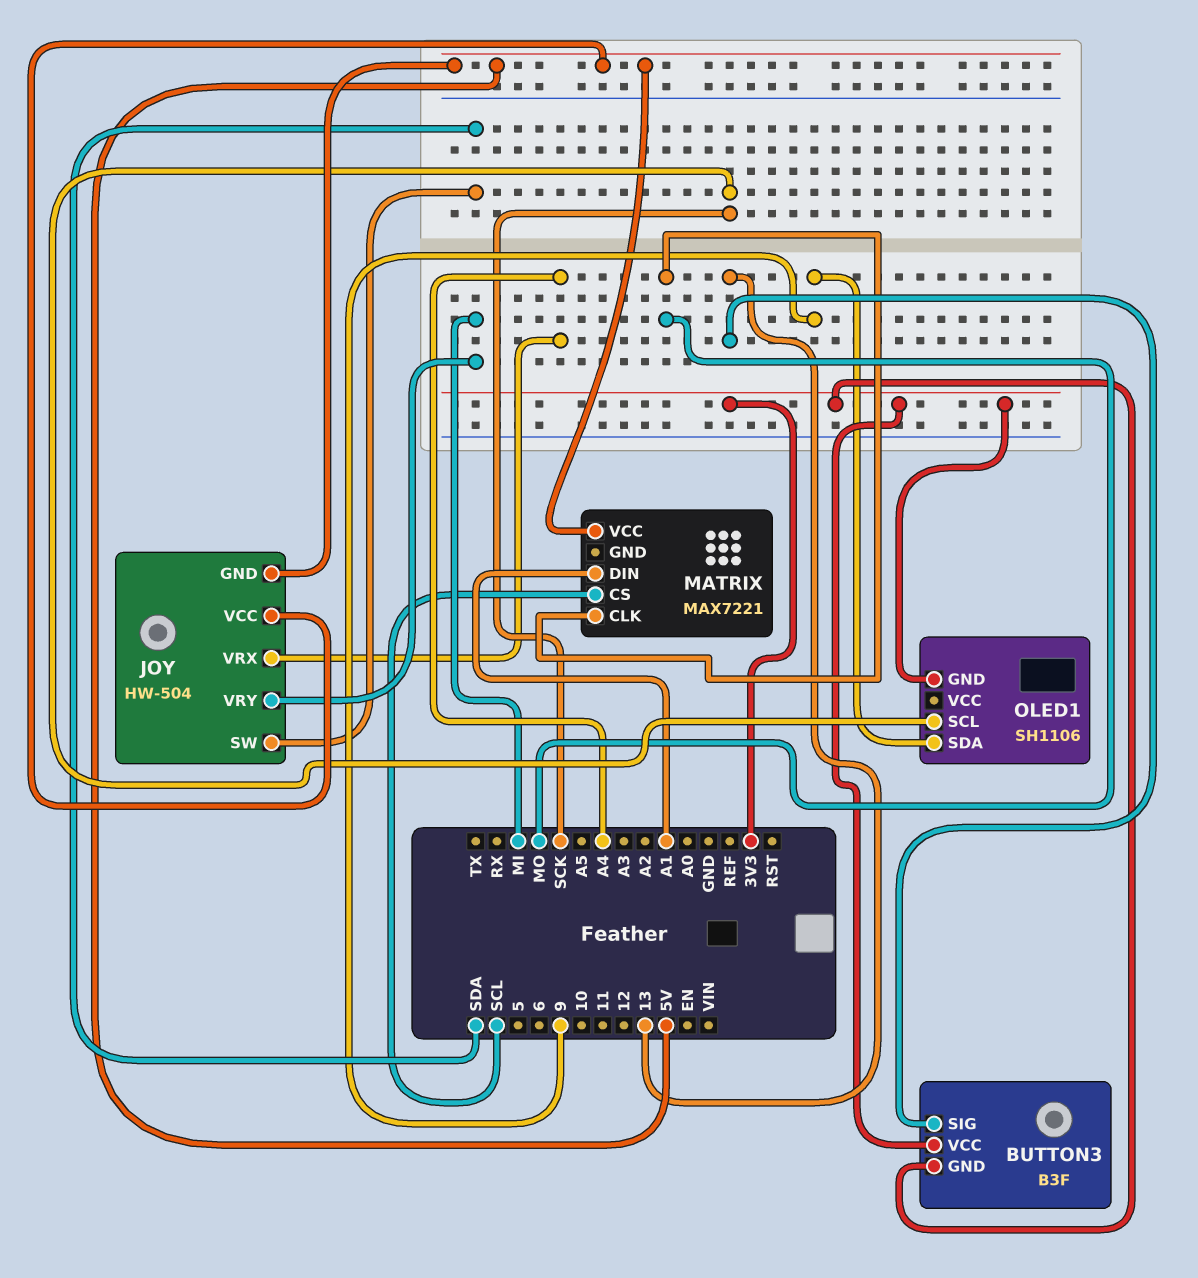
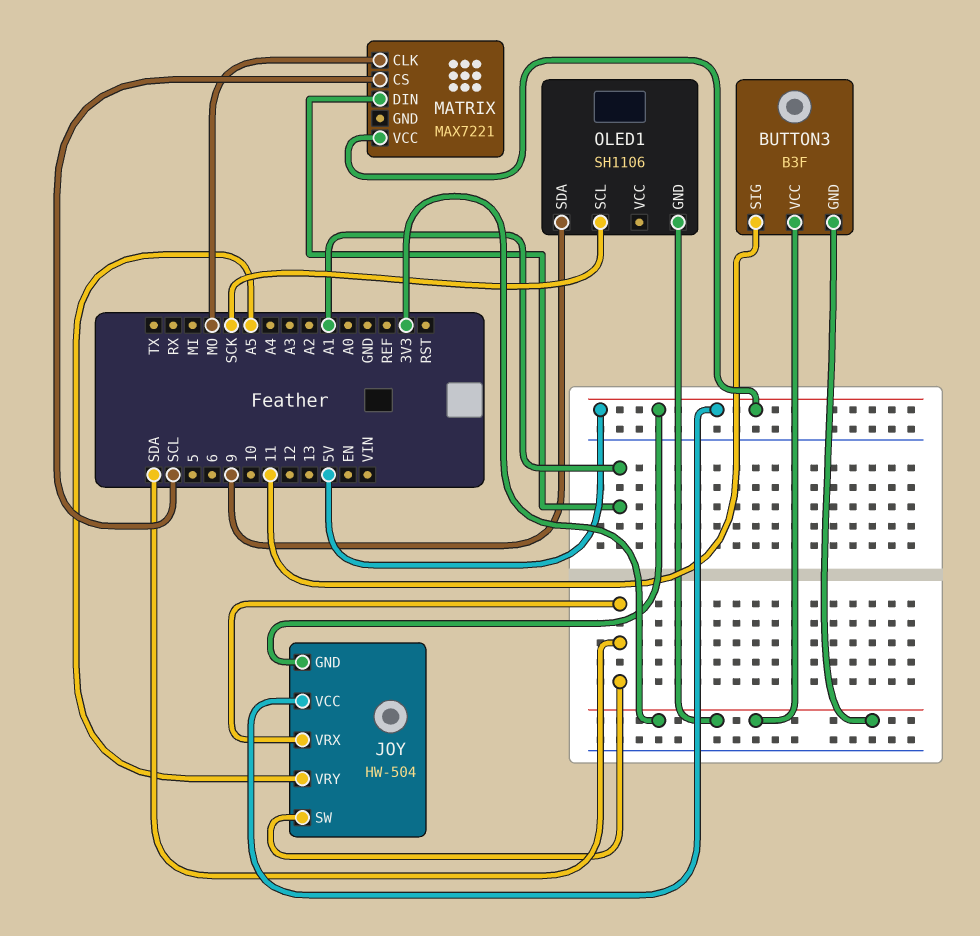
BUTTON3 pin SIG: 13 -> 11
JOY pin VRX: A4 -> SDA
JOY pin VRY: MI -> A5

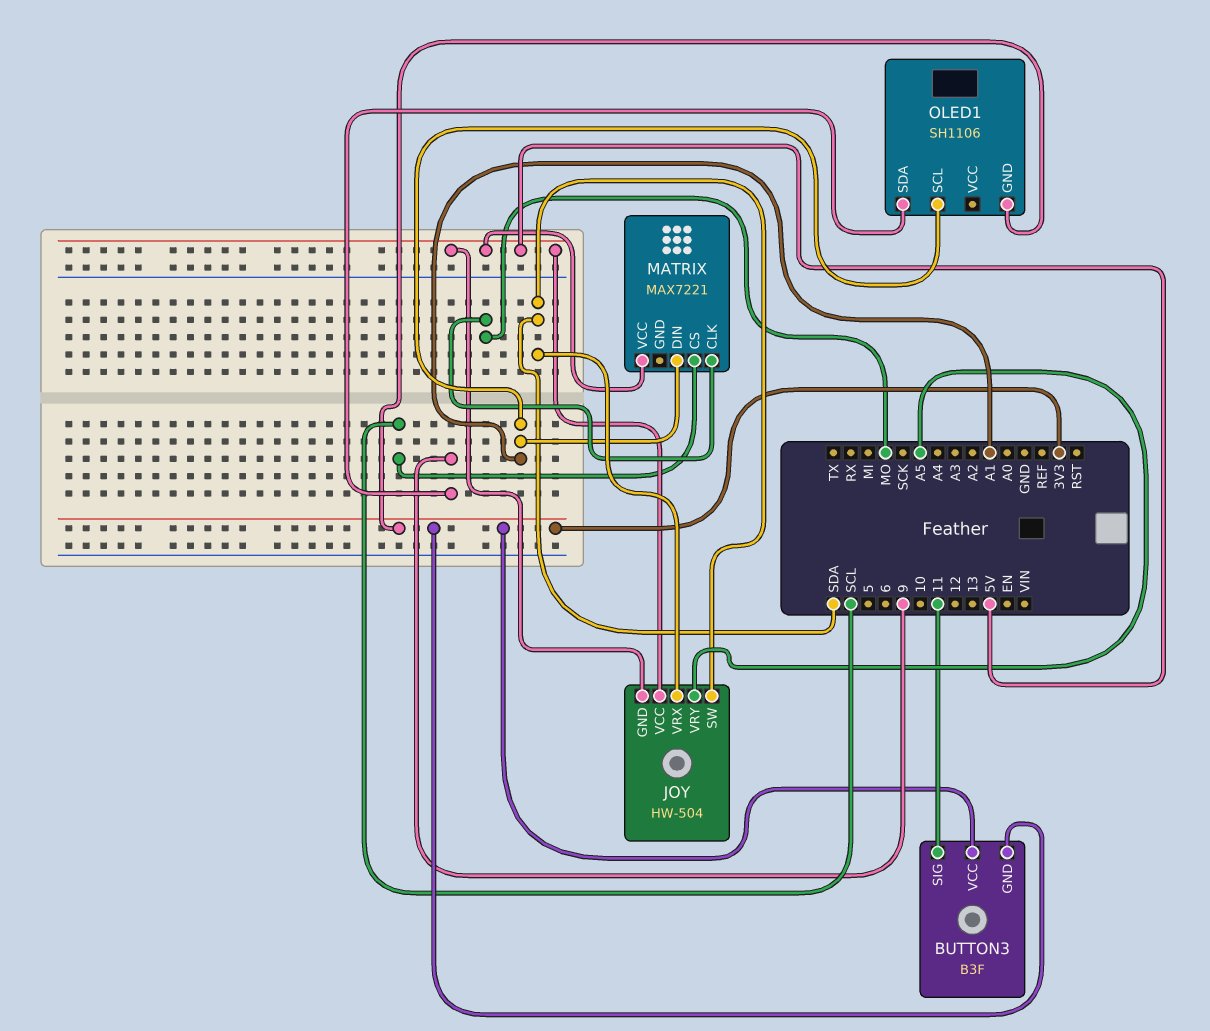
OLED1 pin SCL: SCK -> A1

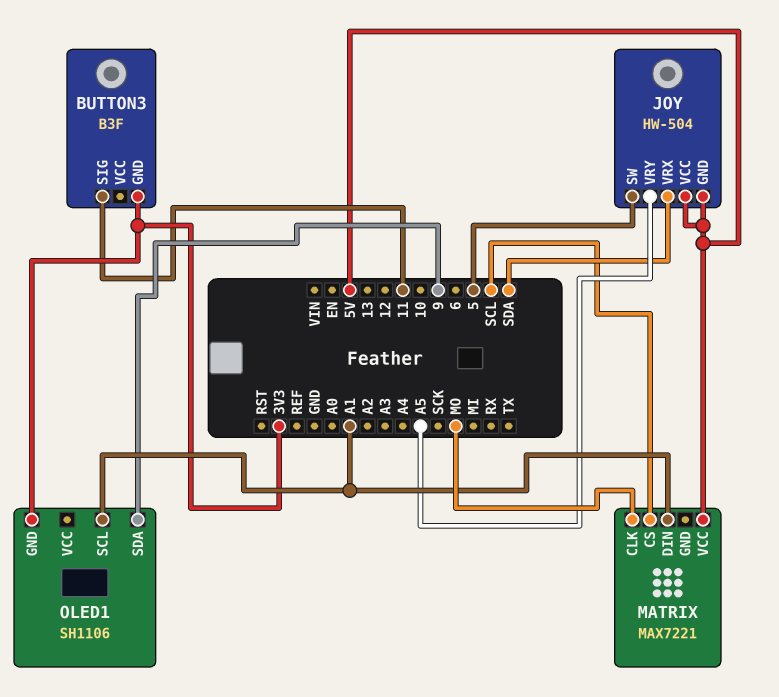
BUTTON3 pin VCC: 3V3 -> none
JOY pin SW: SDA -> 5

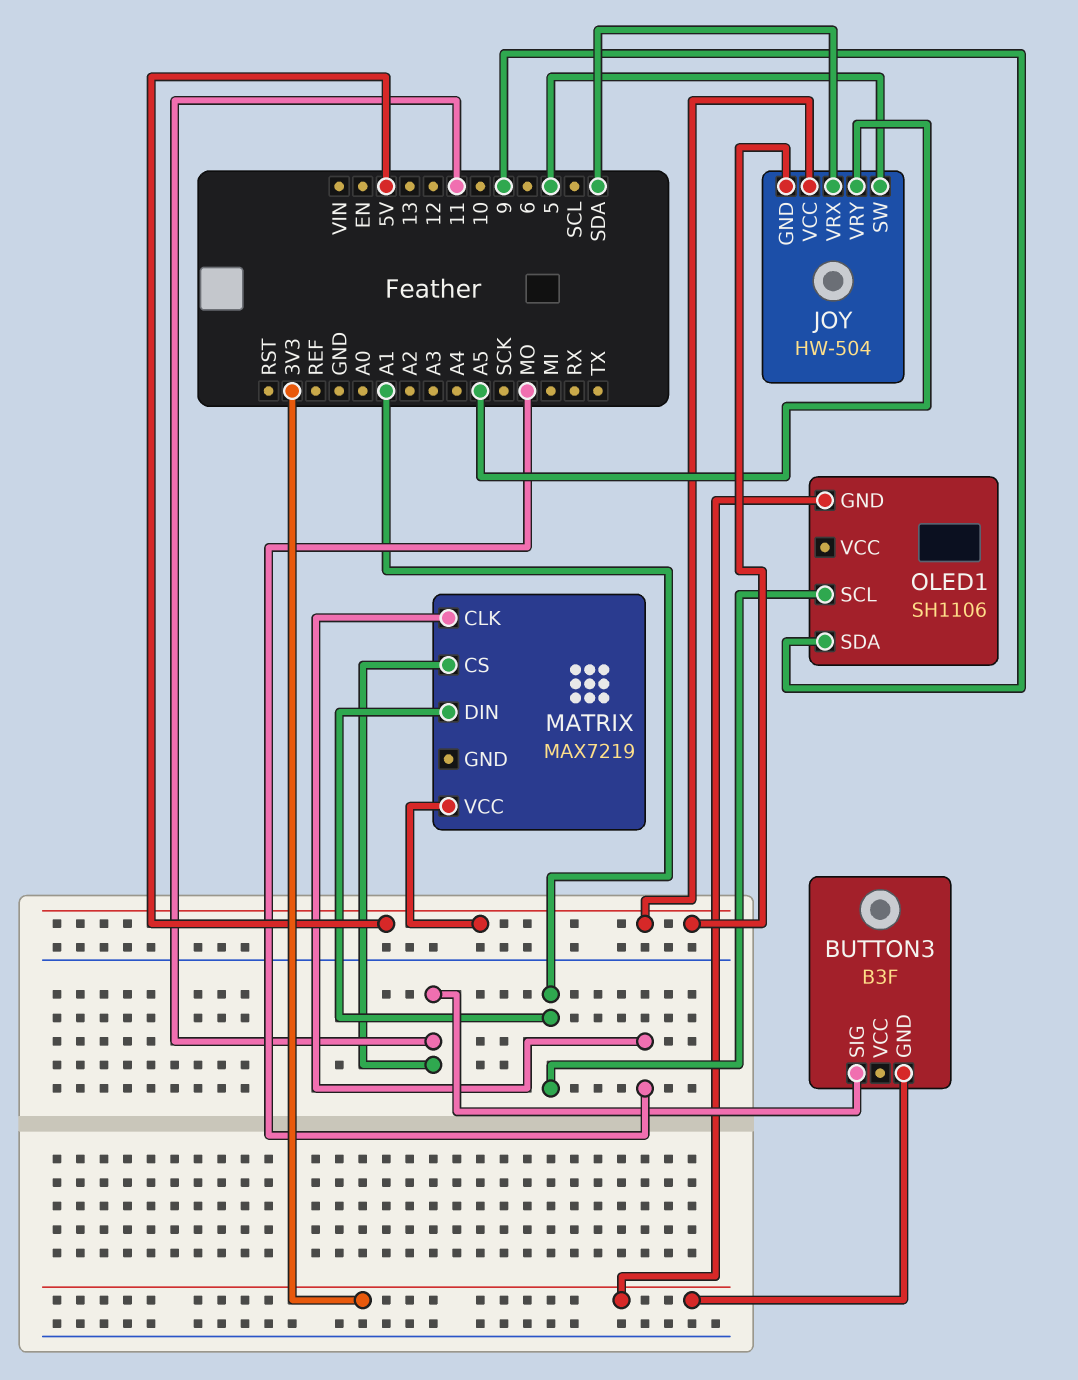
MATRIX: MAX7221 -> MAX7219
MATRIX pin CS: SCL -> 11

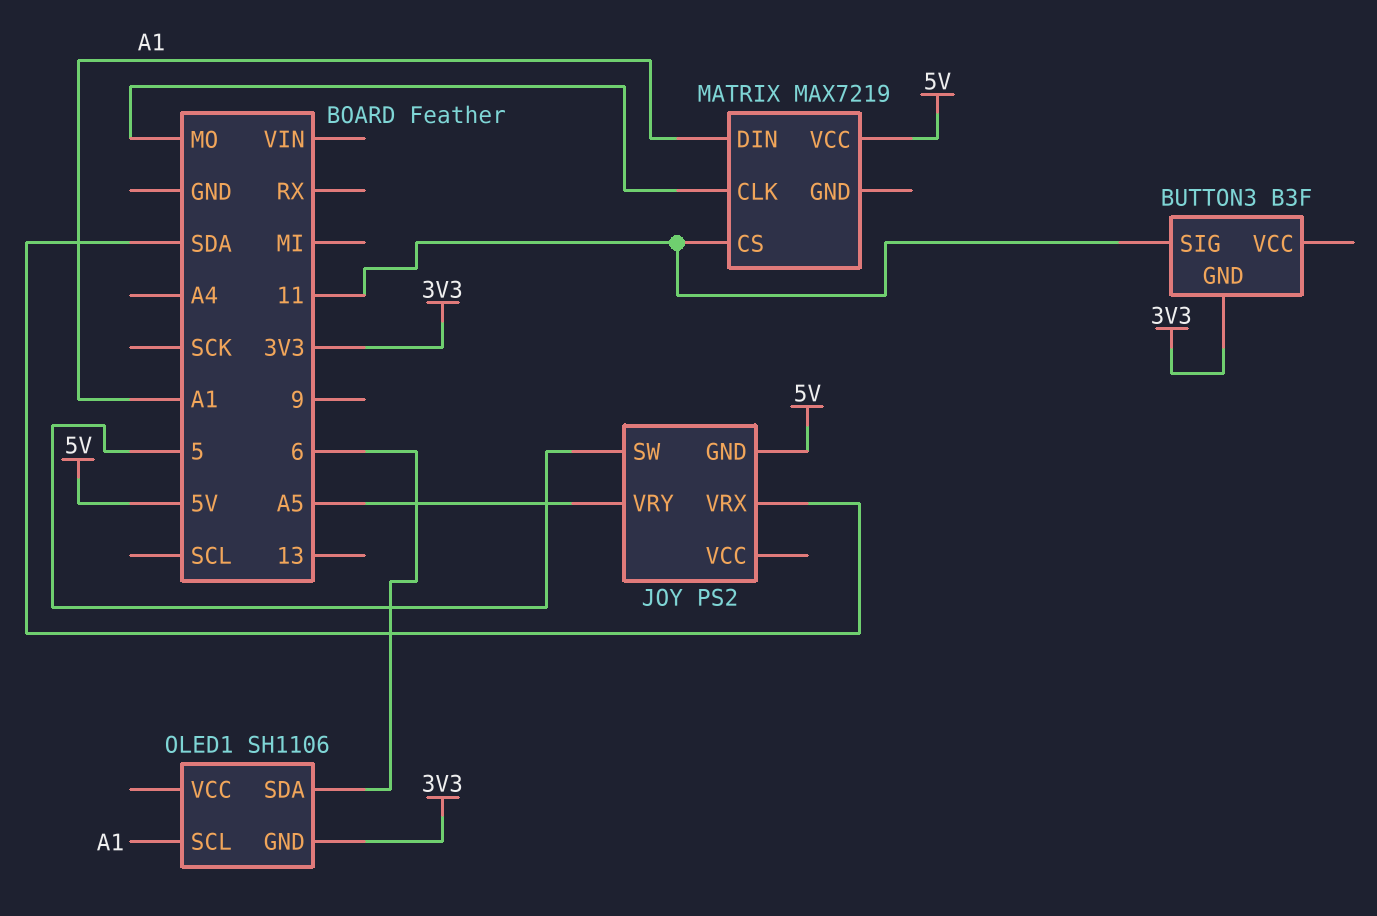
JOY: HW-504 -> PS2
JOY pin VCC: 5V -> none
OLED1 pin SDA: 9 -> 6

